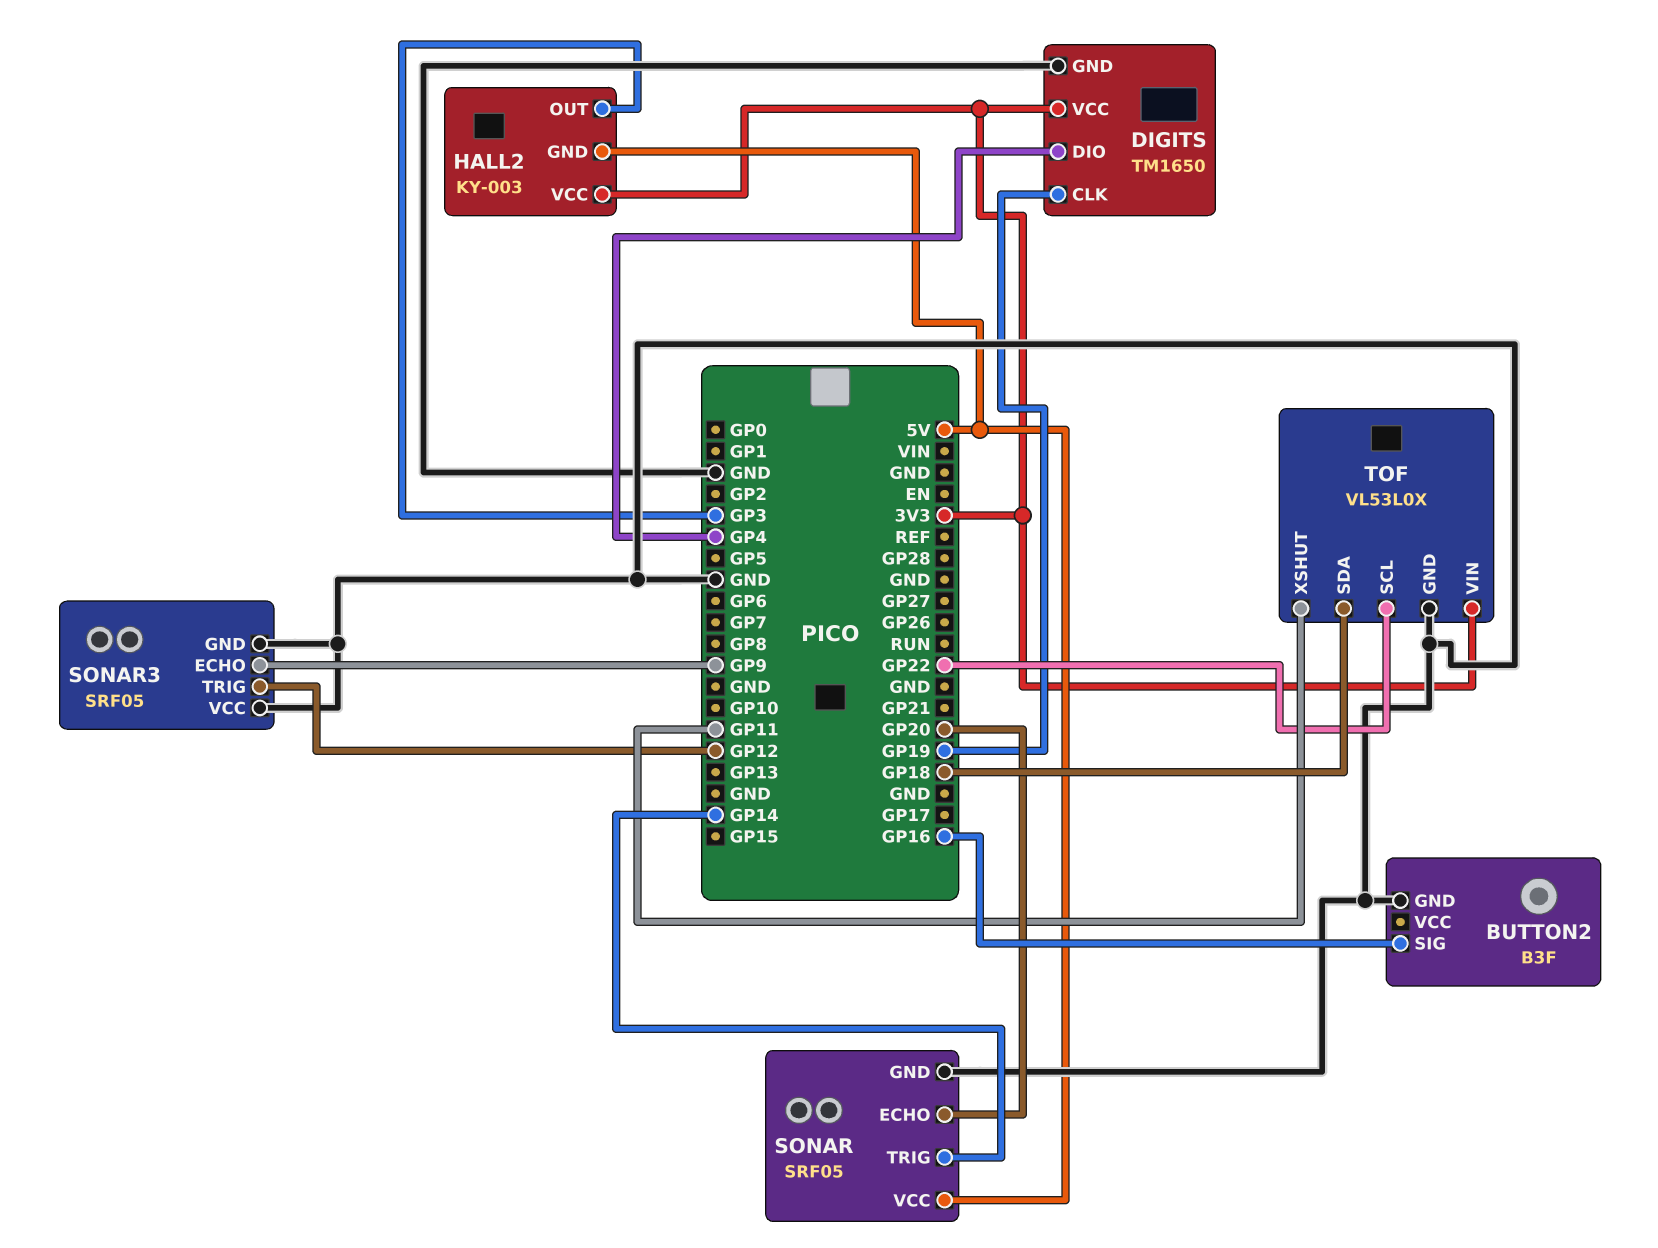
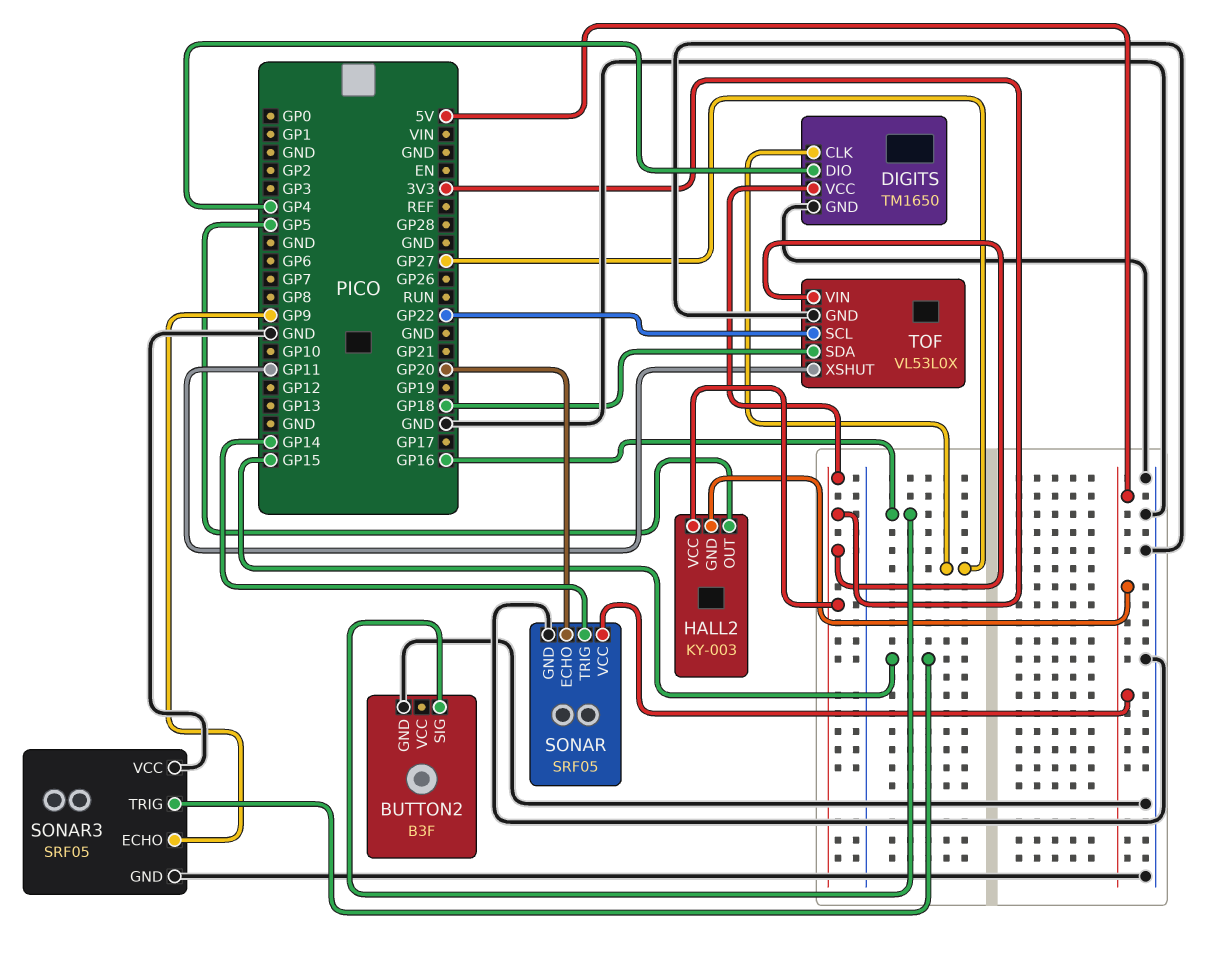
DIGITS pin CLK: GP19 -> GP27
HALL2 pin OUT: GP3 -> GP5
SONAR3 pin TRIG: GP12 -> GP15

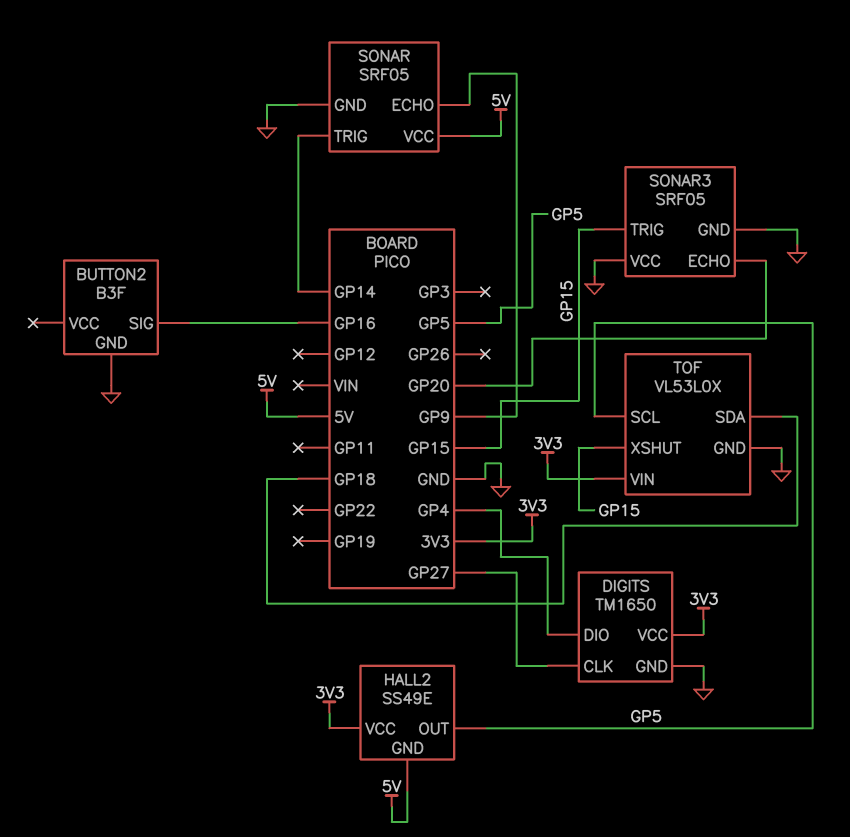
HALL2: KY-003 -> SS49E
SONAR pin ECHO: GP20 -> GP9
SONAR3 pin ECHO: GP9 -> GP20
TOF pin SCL: GP22 -> GP5
TOF pin XSHUT: GP11 -> GP15

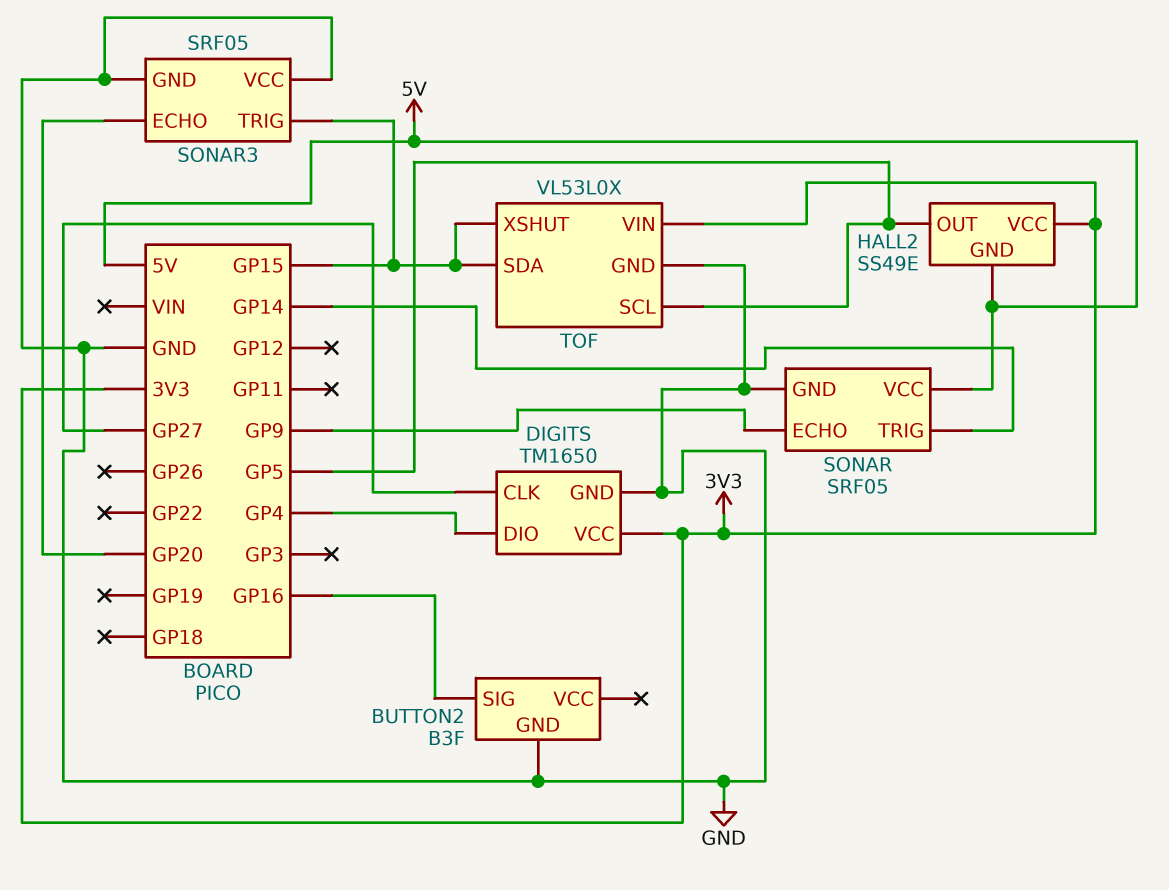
TOF pin SDA: GP18 -> GP15

